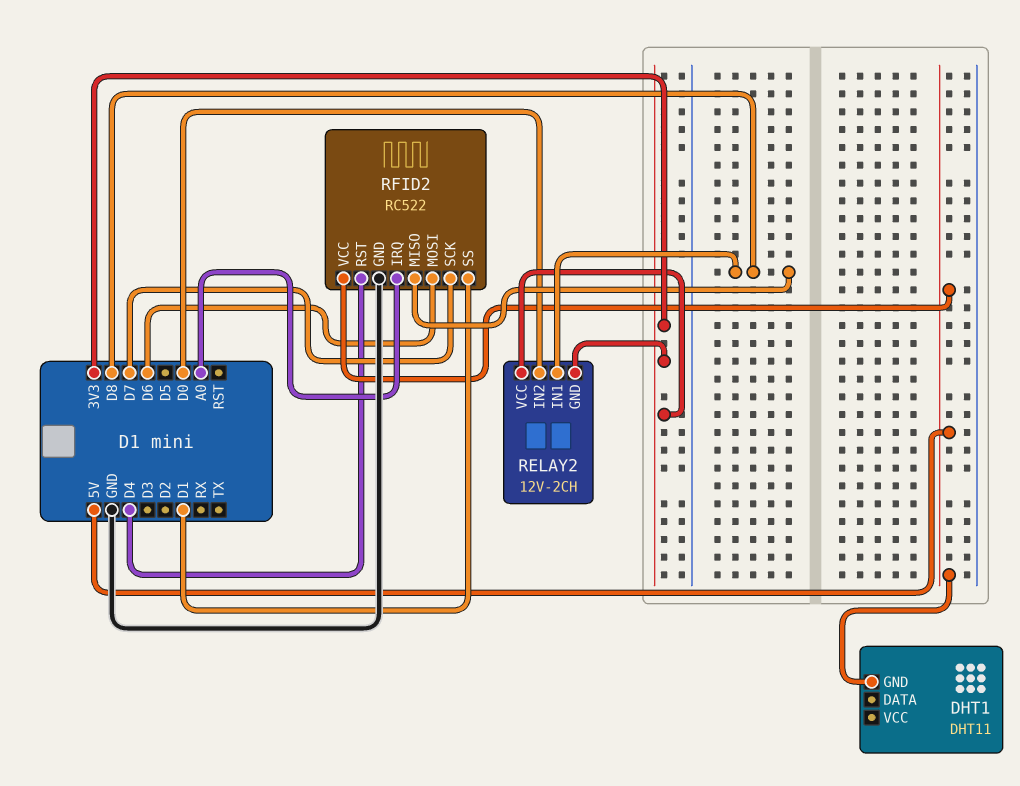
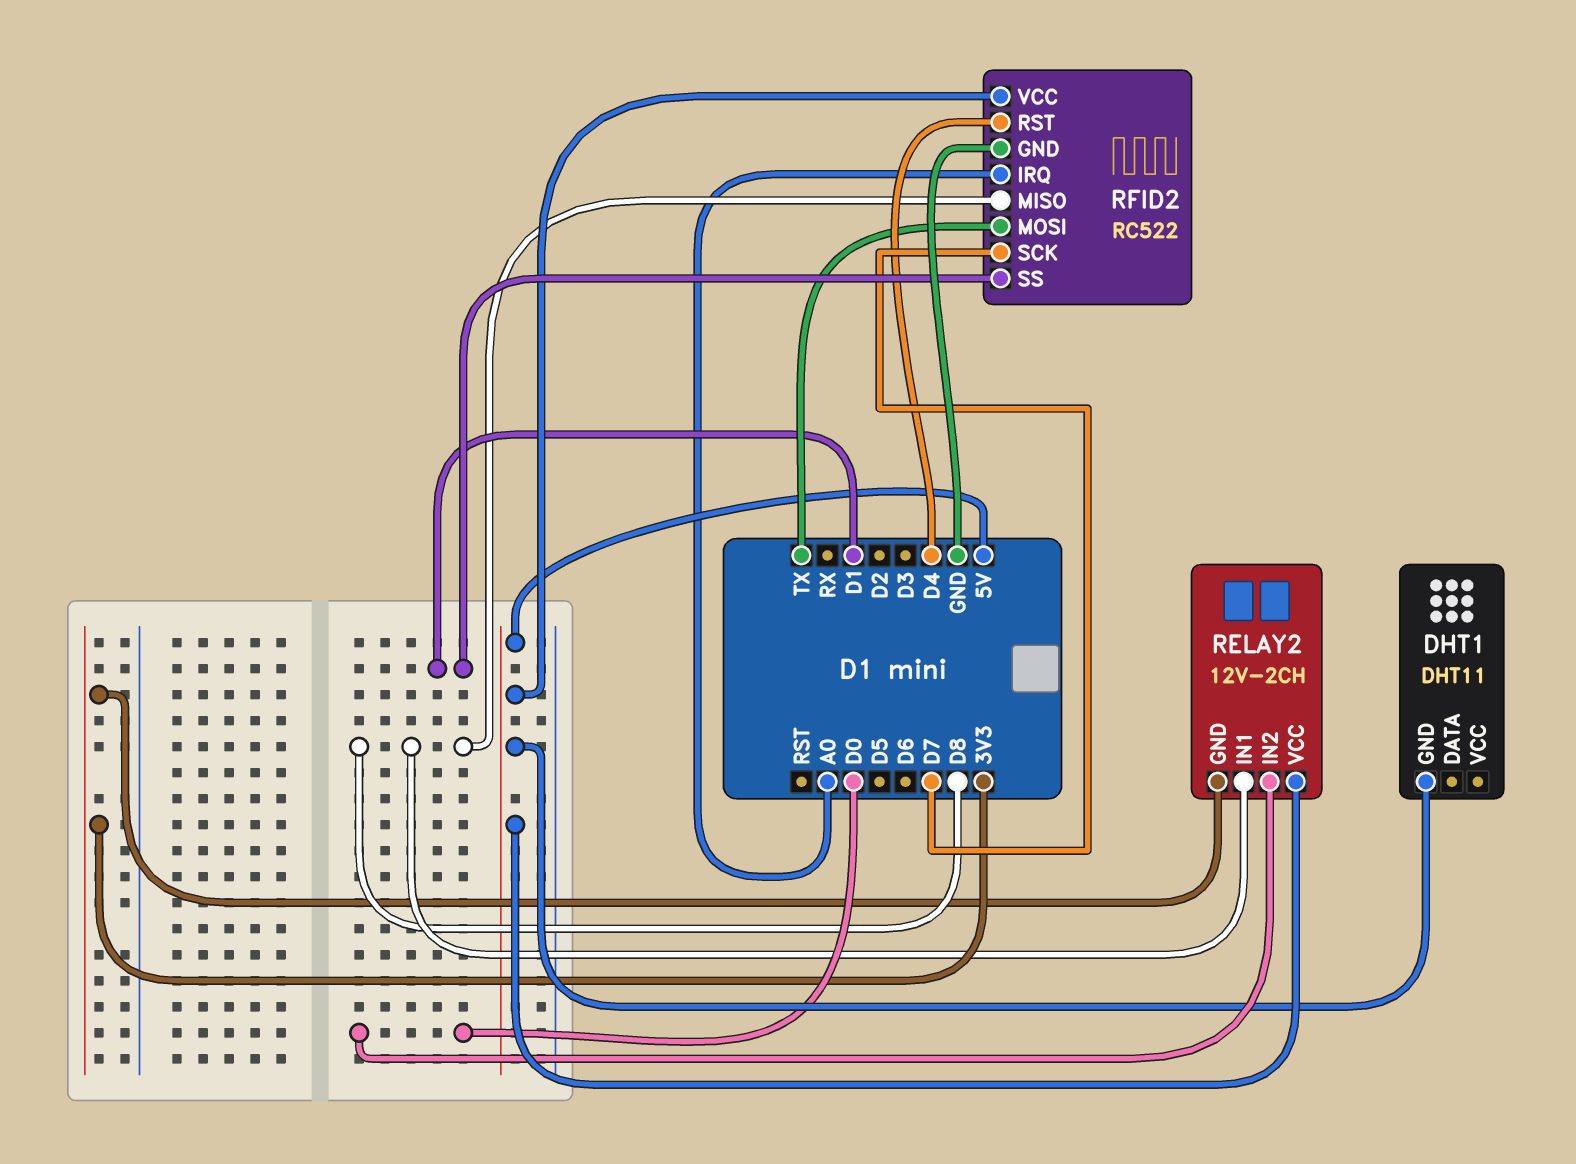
RELAY2 pin VCC: 3V3 -> 5V
RFID2 pin MOSI: D6 -> TX

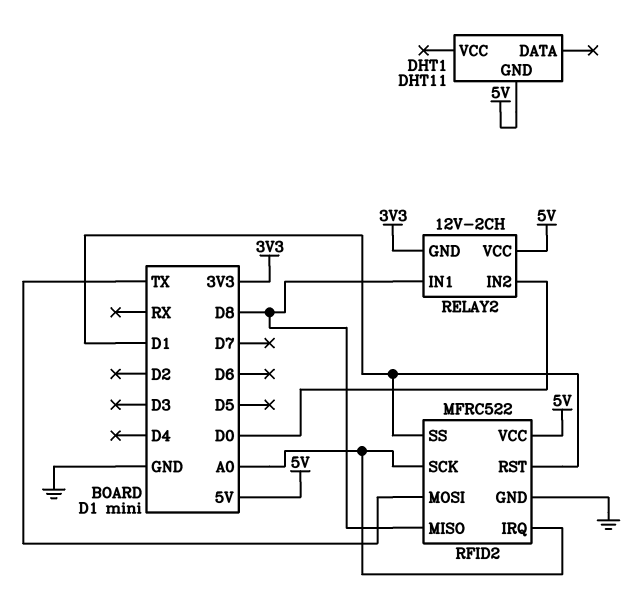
RFID2: RC522 -> MFRC522
RFID2 pin RST: D4 -> D1
RFID2 pin SCK: D7 -> A0

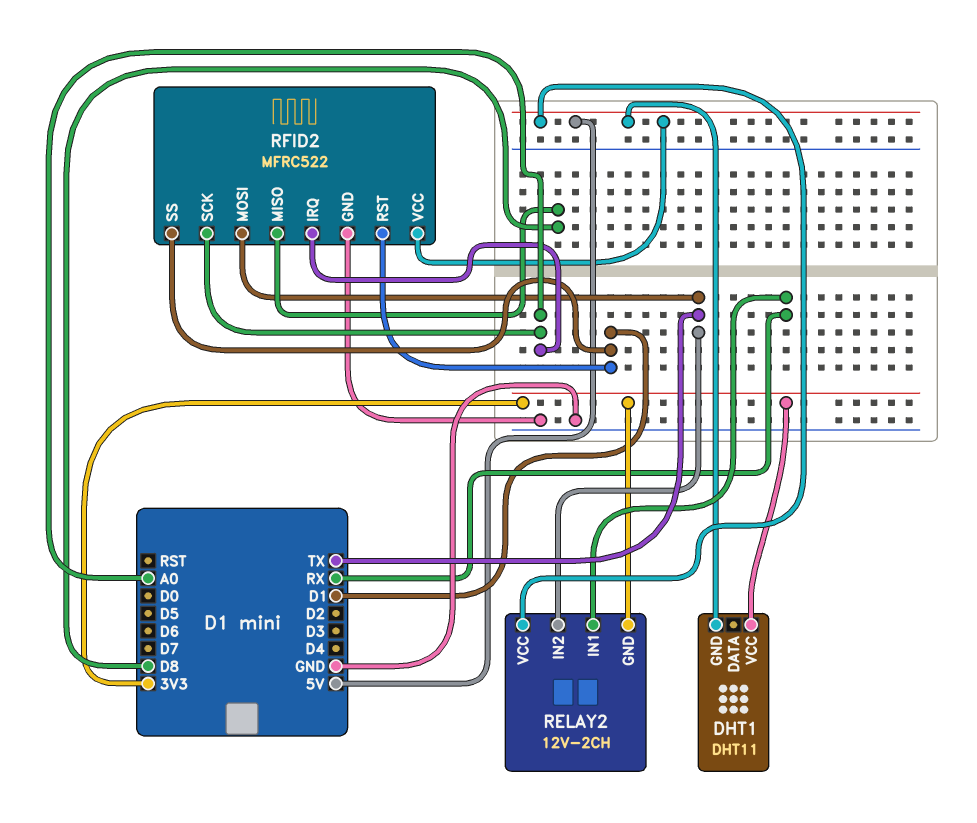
DHT1 pin VCC: none -> 3V3
RELAY2 pin IN1: D8 -> RX
RELAY2 pin IN2: D0 -> TX

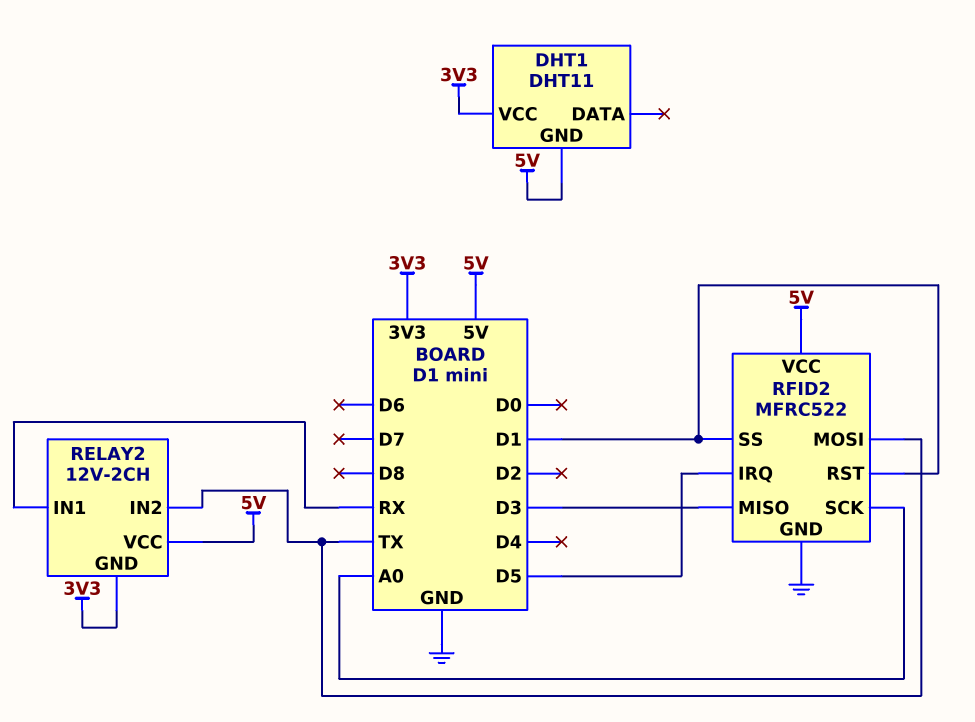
RFID2 pin IRQ: A0 -> D5
RFID2 pin MISO: D8 -> D3

